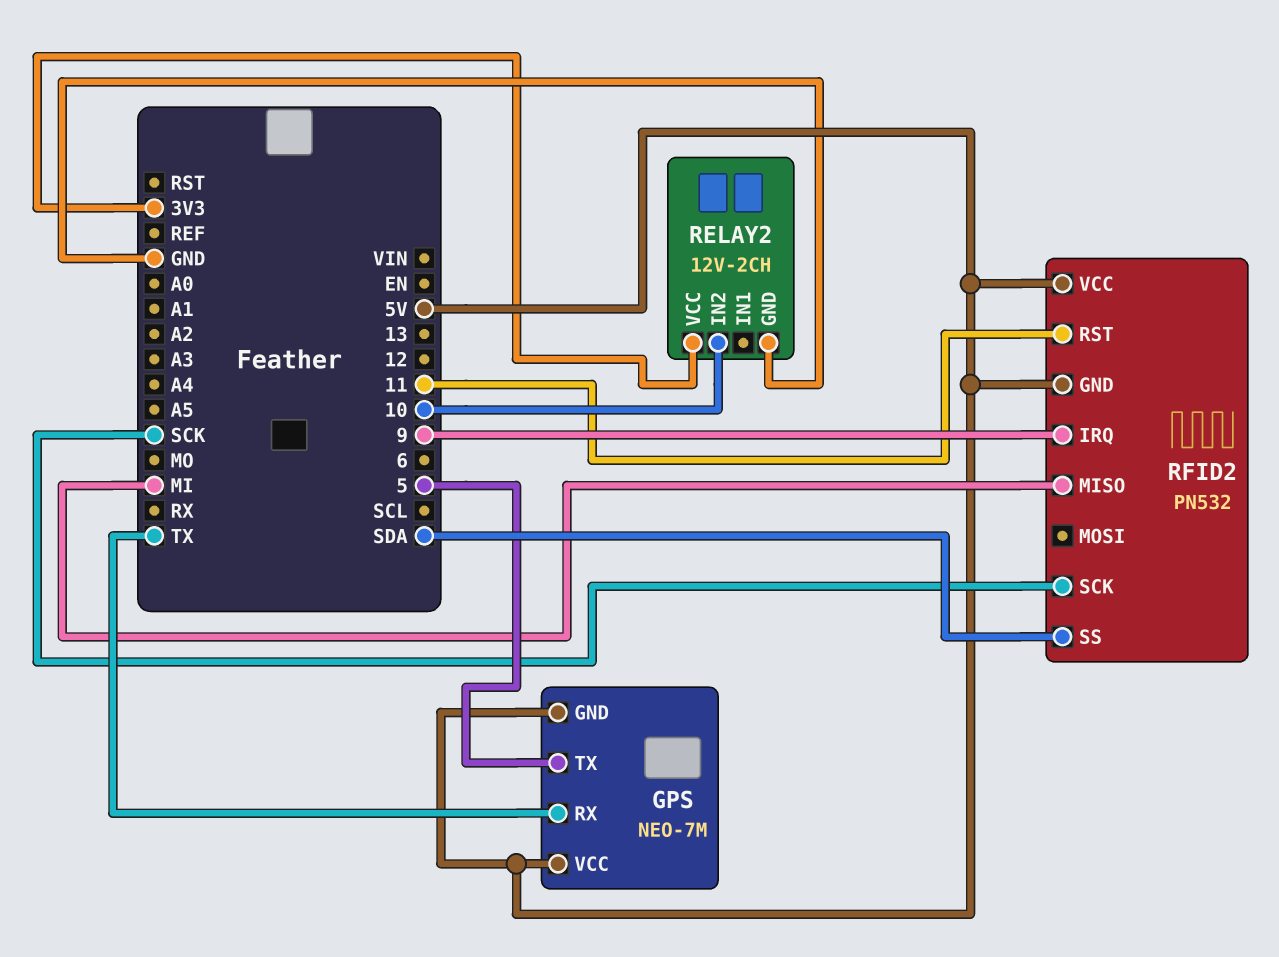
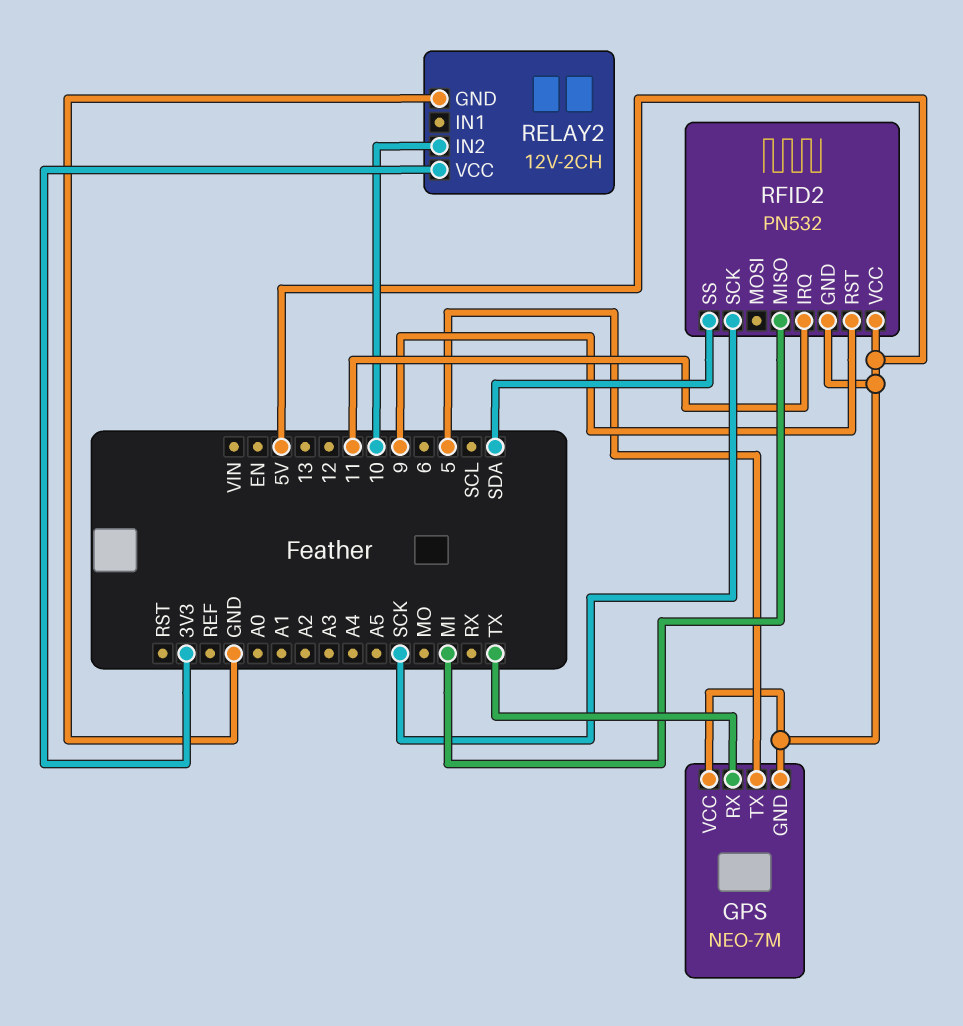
RFID2 pin IRQ: 9 -> 11
RFID2 pin RST: 11 -> 9

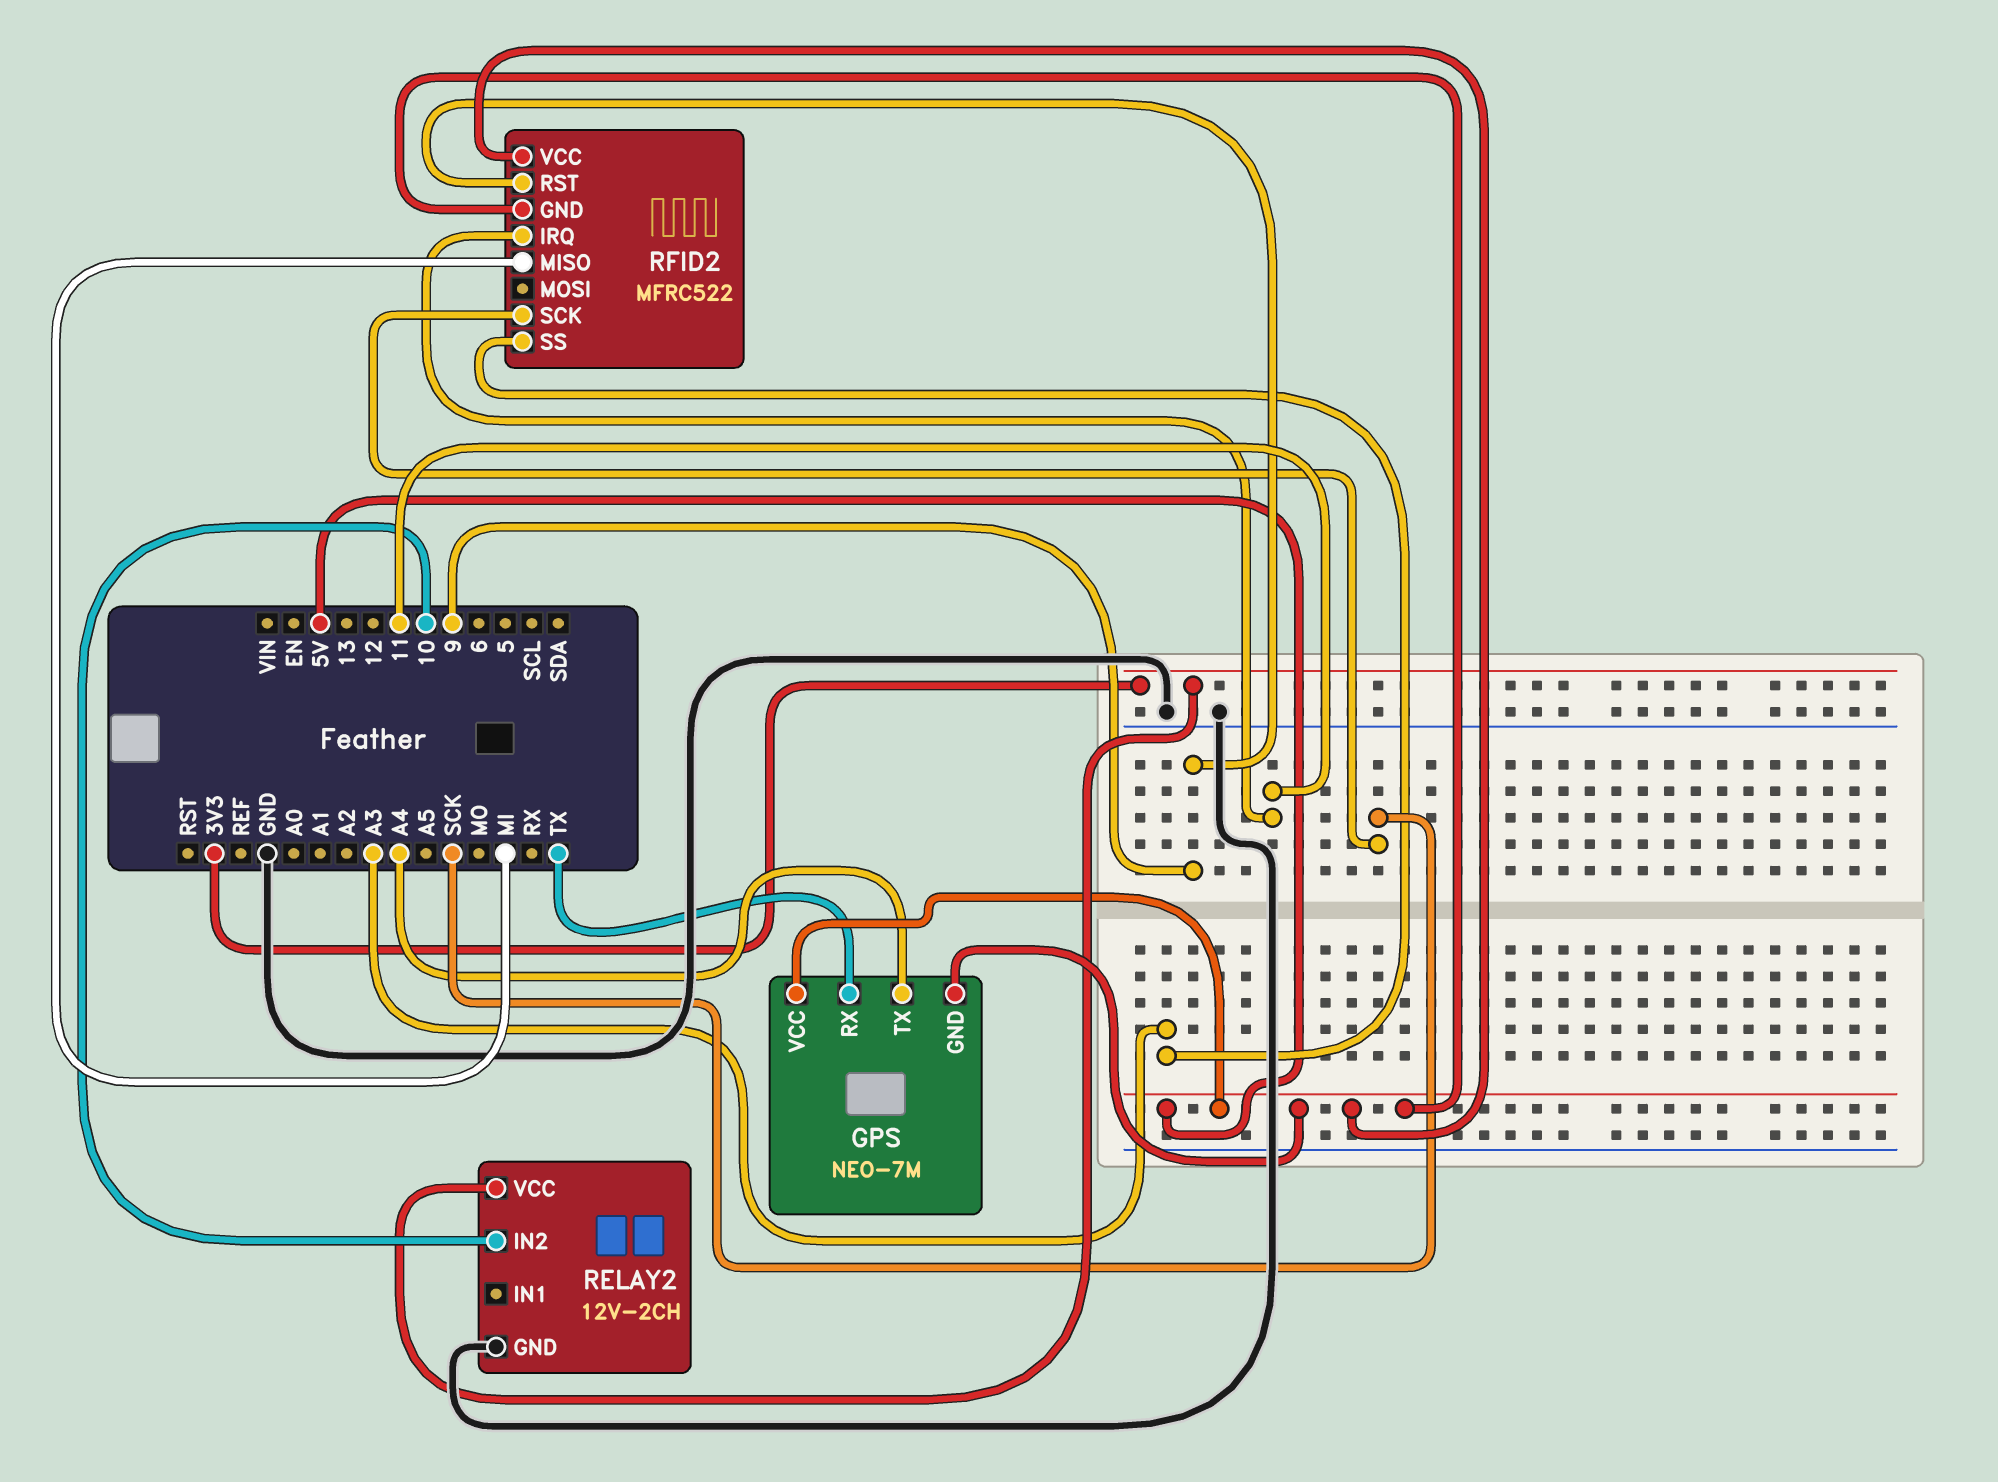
GPS pin TX: 5 -> A4
RFID2: PN532 -> MFRC522
RFID2 pin SS: SDA -> A3

